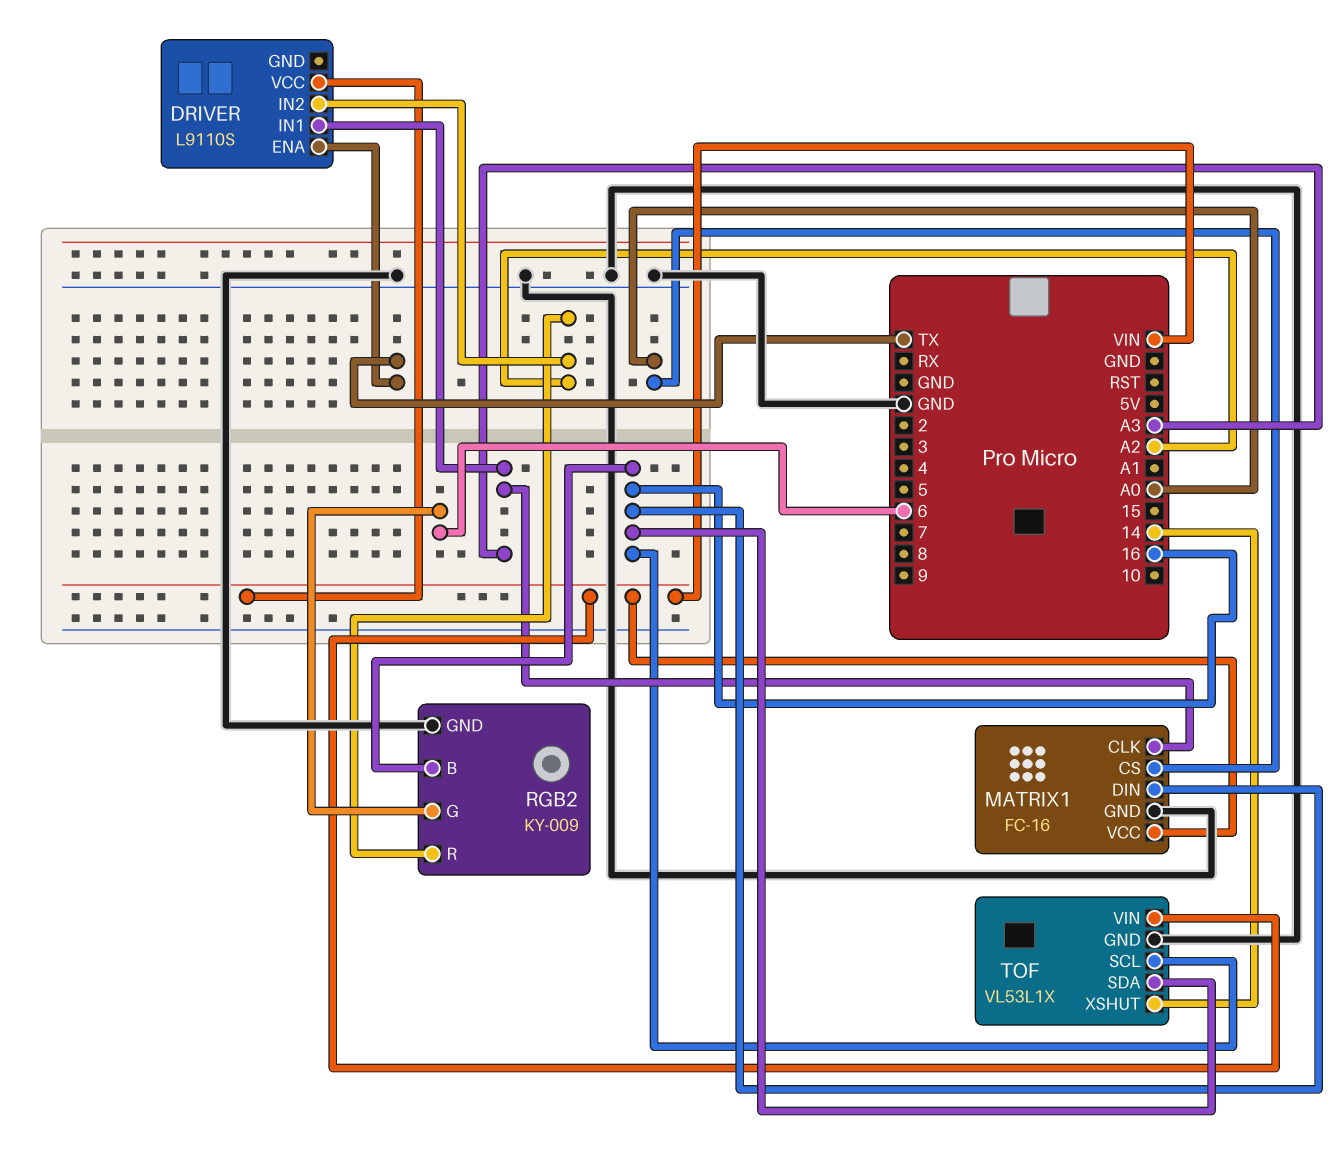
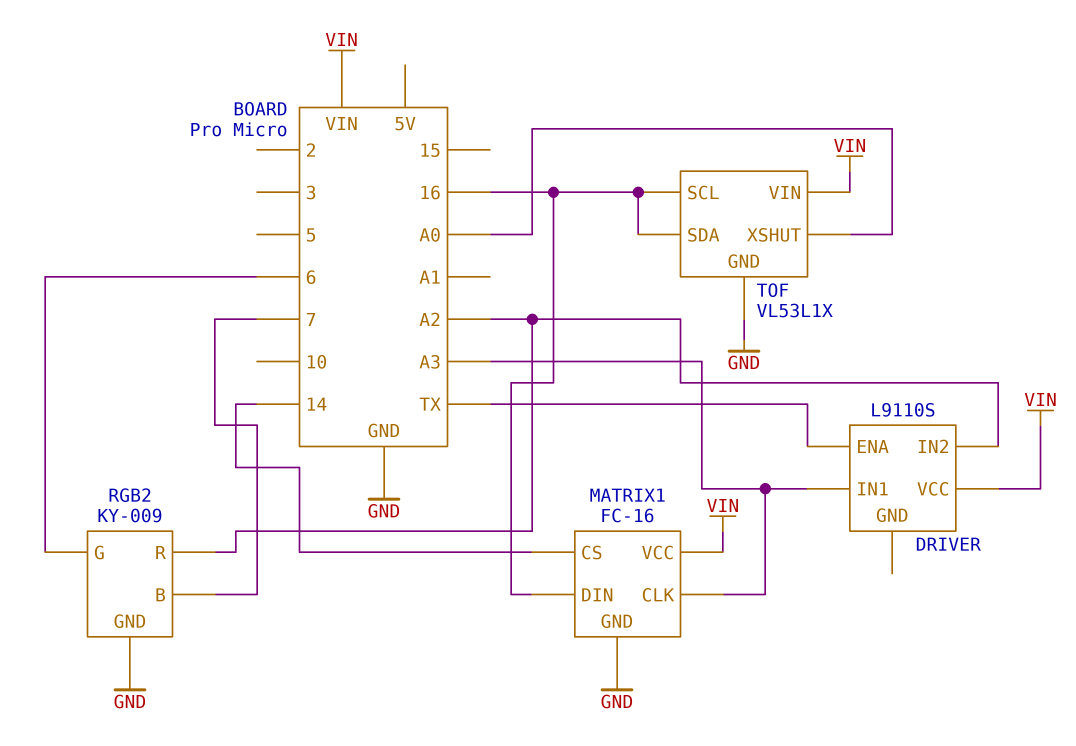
MATRIX1 pin CS: A0 -> 14
RGB2 pin B: 16 -> 7
TOF pin XSHUT: 14 -> A0

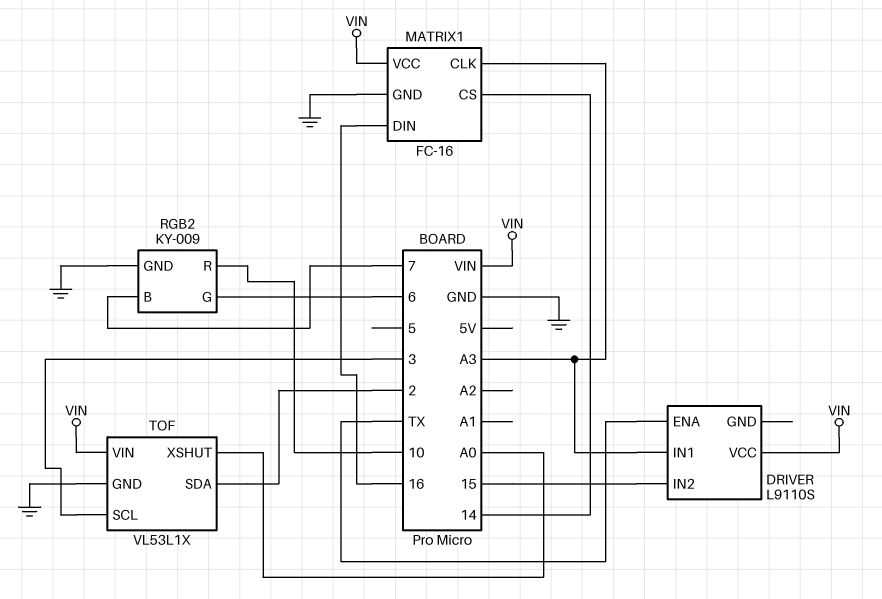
DRIVER pin IN2: A2 -> 15
RGB2 pin R: A2 -> 10
TOF pin SCL: 16 -> 3
TOF pin SDA: 16 -> 2

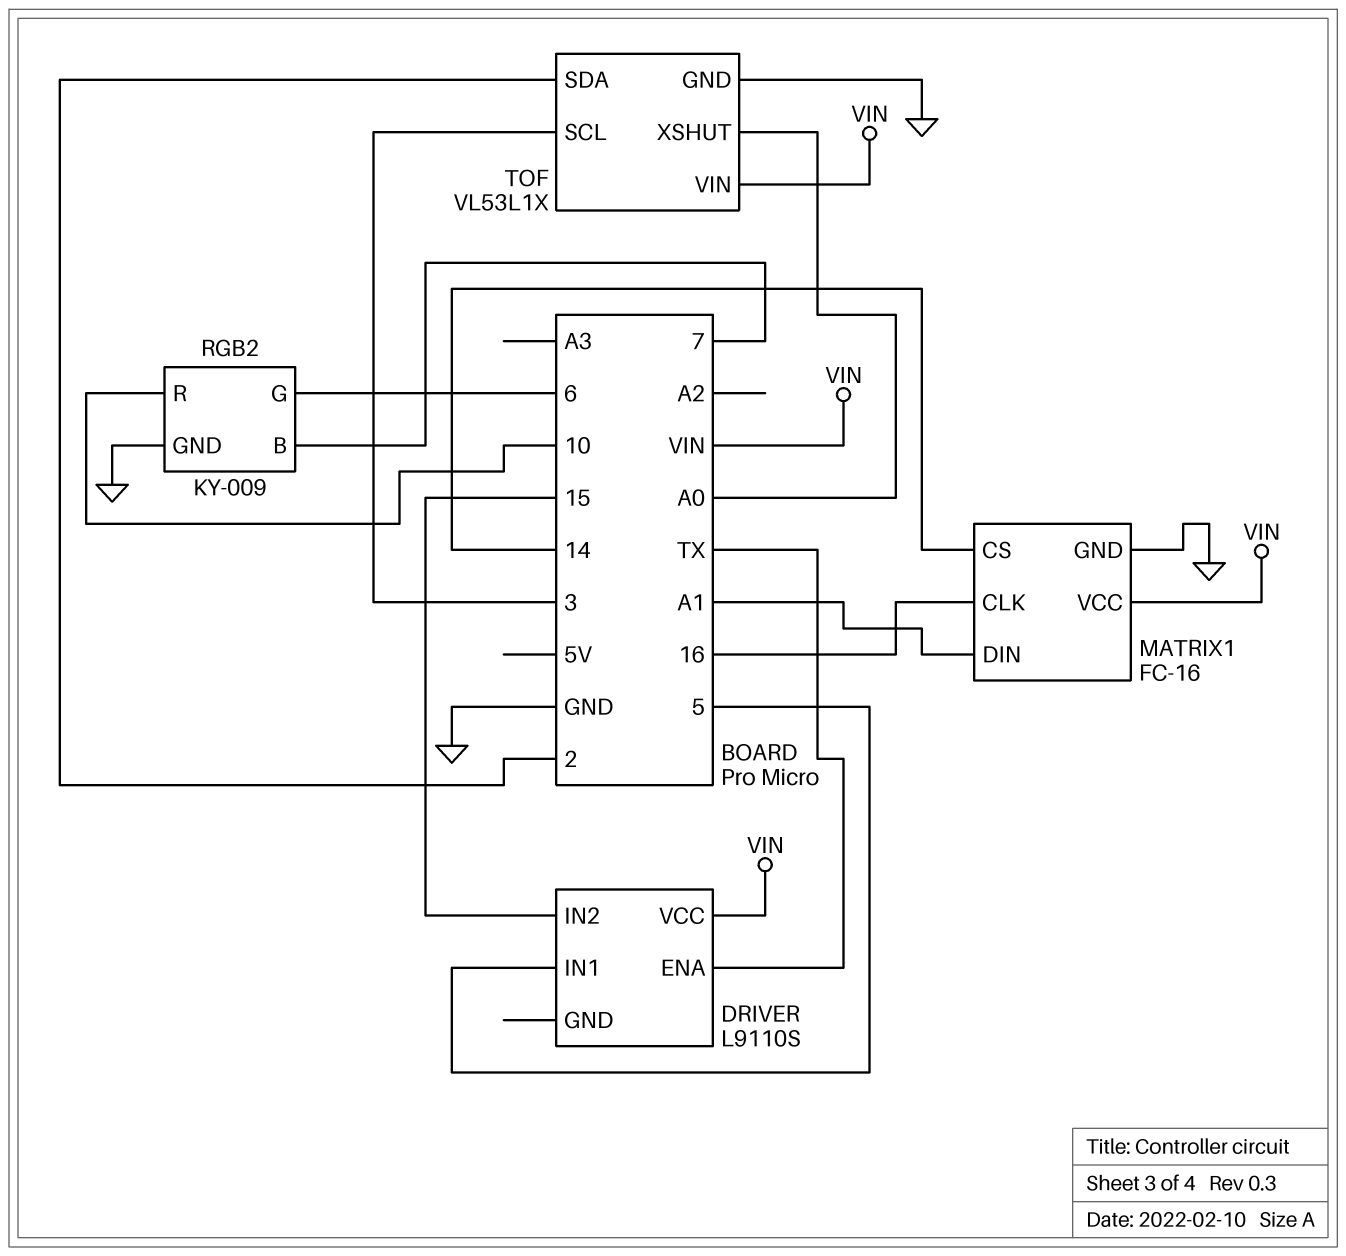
DRIVER pin IN1: A3 -> 5
MATRIX1 pin CLK: A3 -> 16
MATRIX1 pin DIN: 16 -> A1

